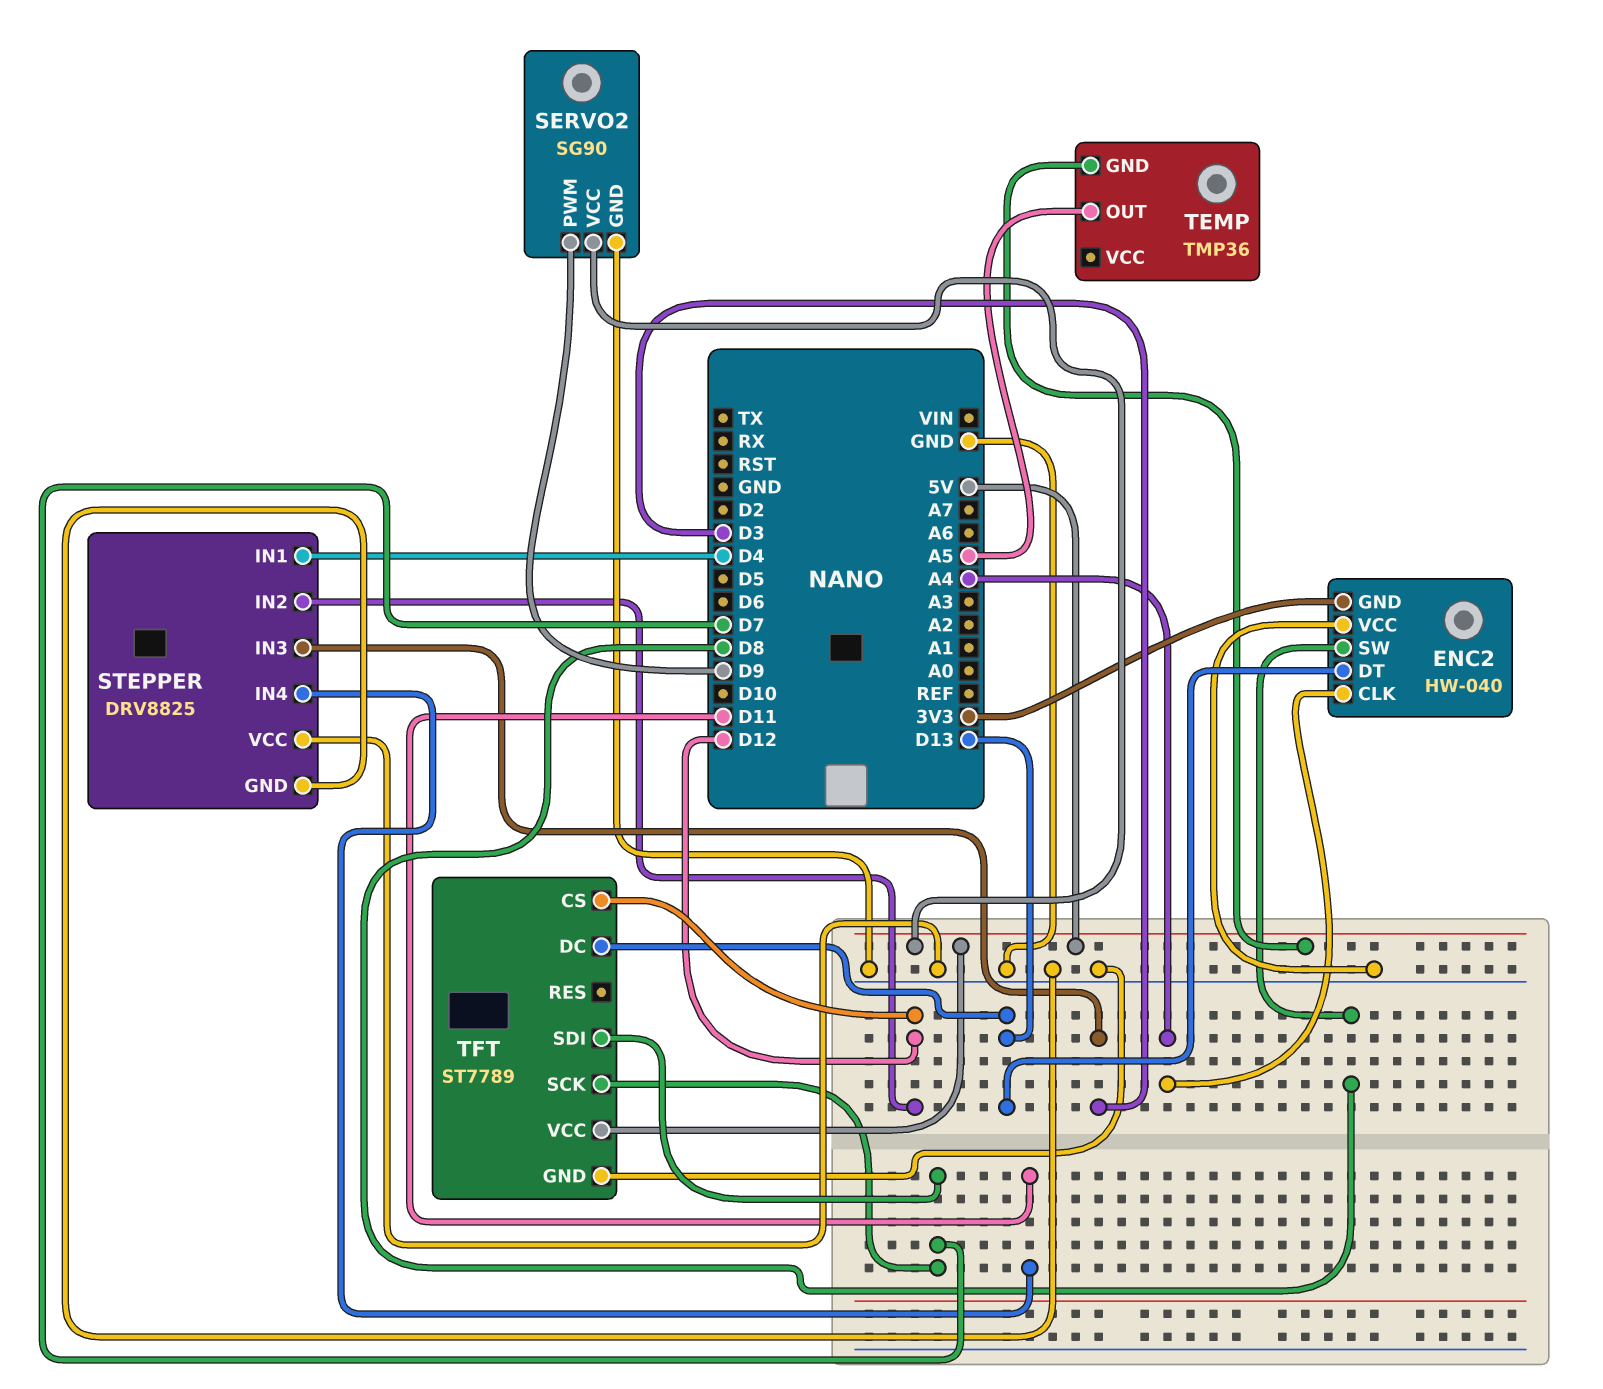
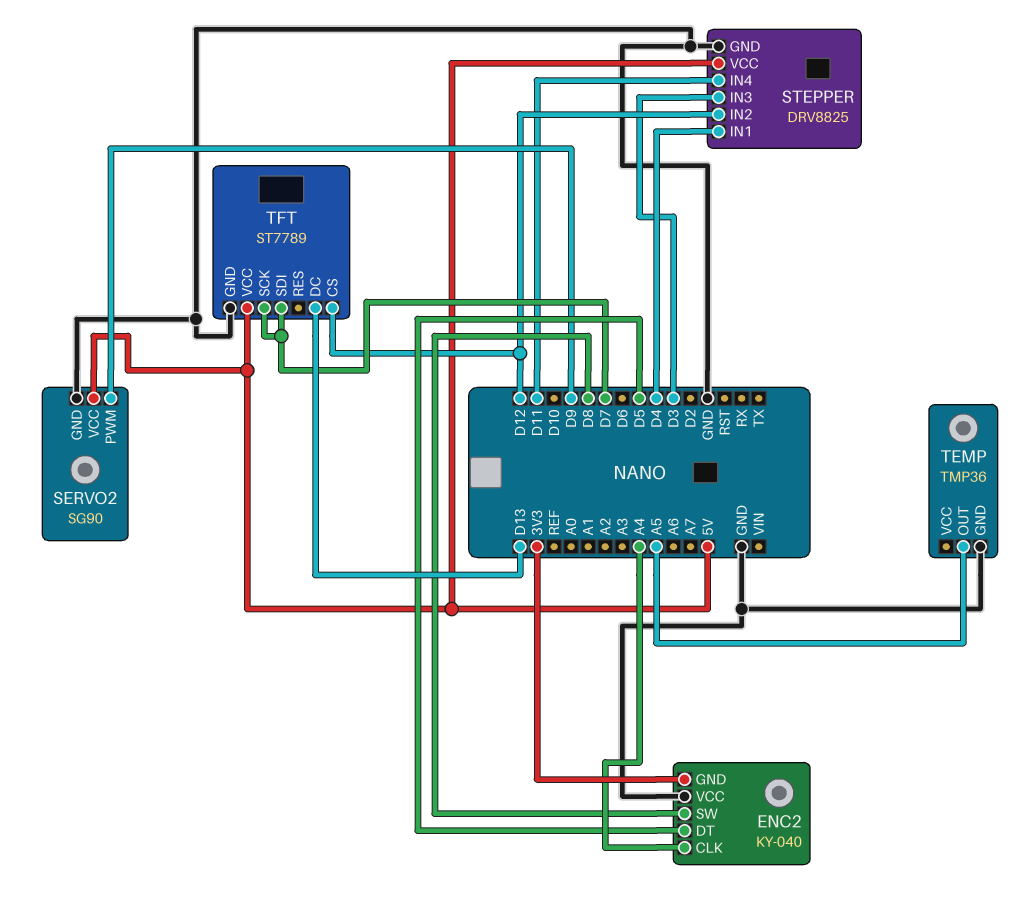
ENC2: HW-040 -> KY-040
ENC2 pin DT: D13 -> D5
STEPPER pin VCC: GND -> 5V
TEMP pin GND: 5V -> GND

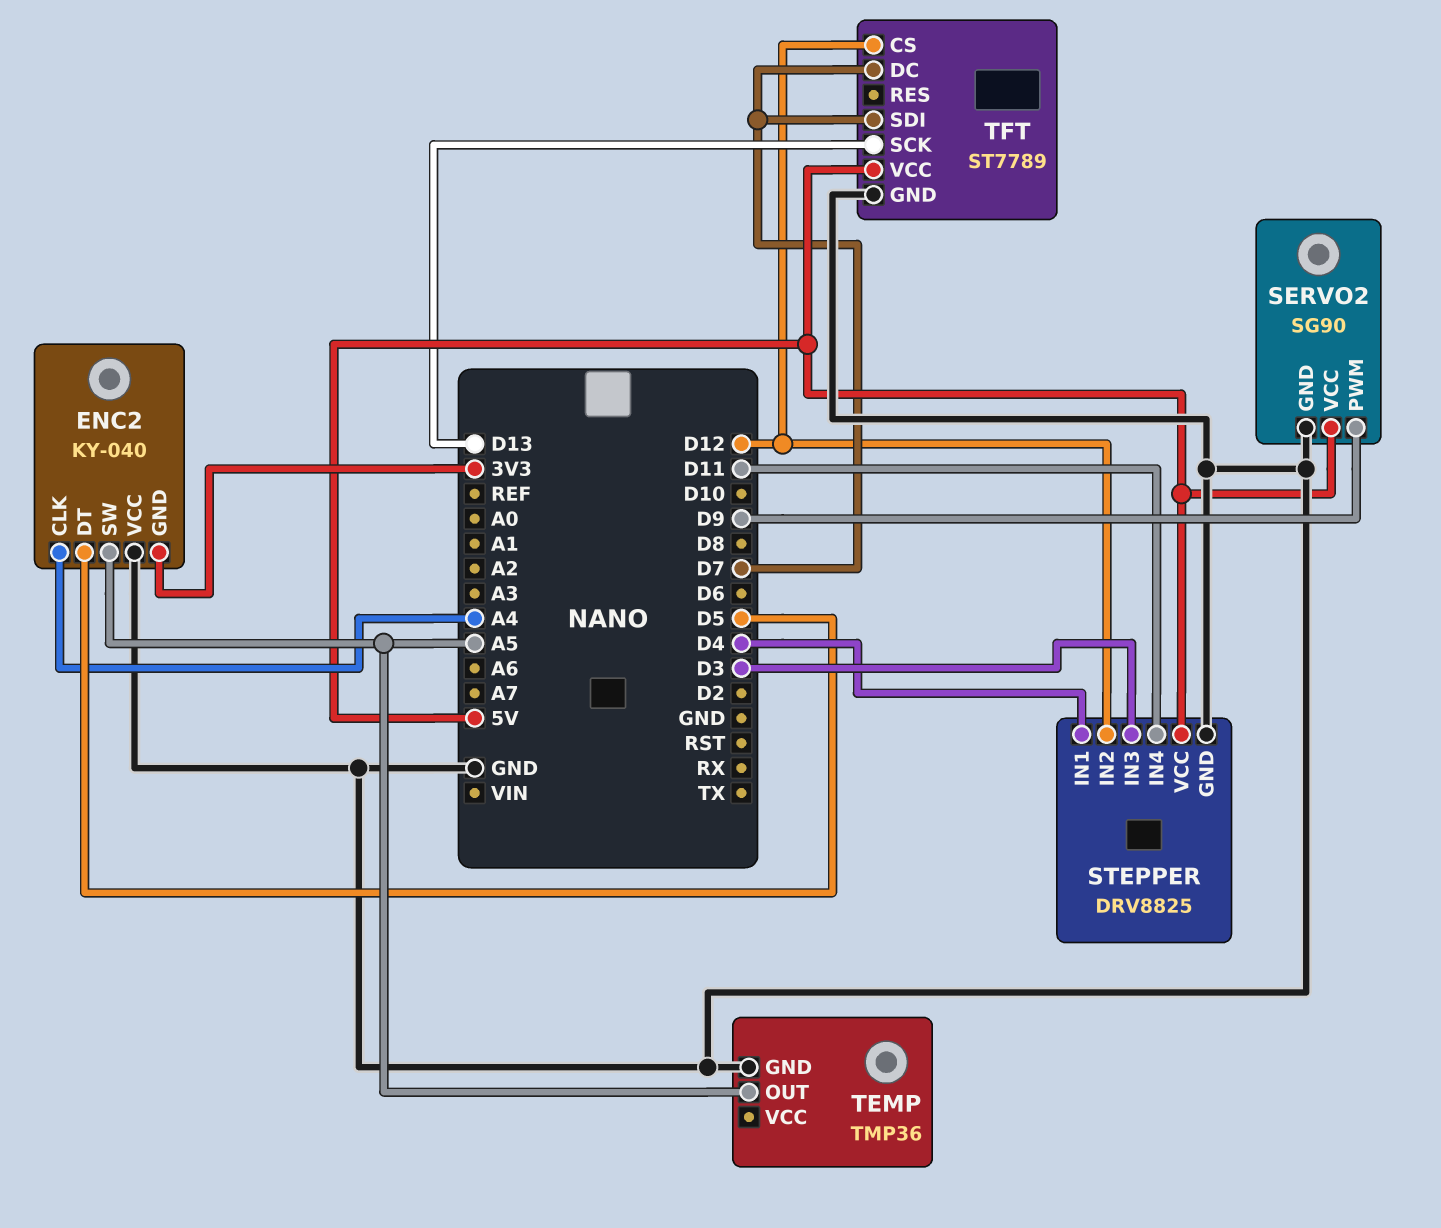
ENC2 pin SW: D8 -> A5
TFT pin DC: D13 -> D7
TFT pin SCK: D7 -> D13

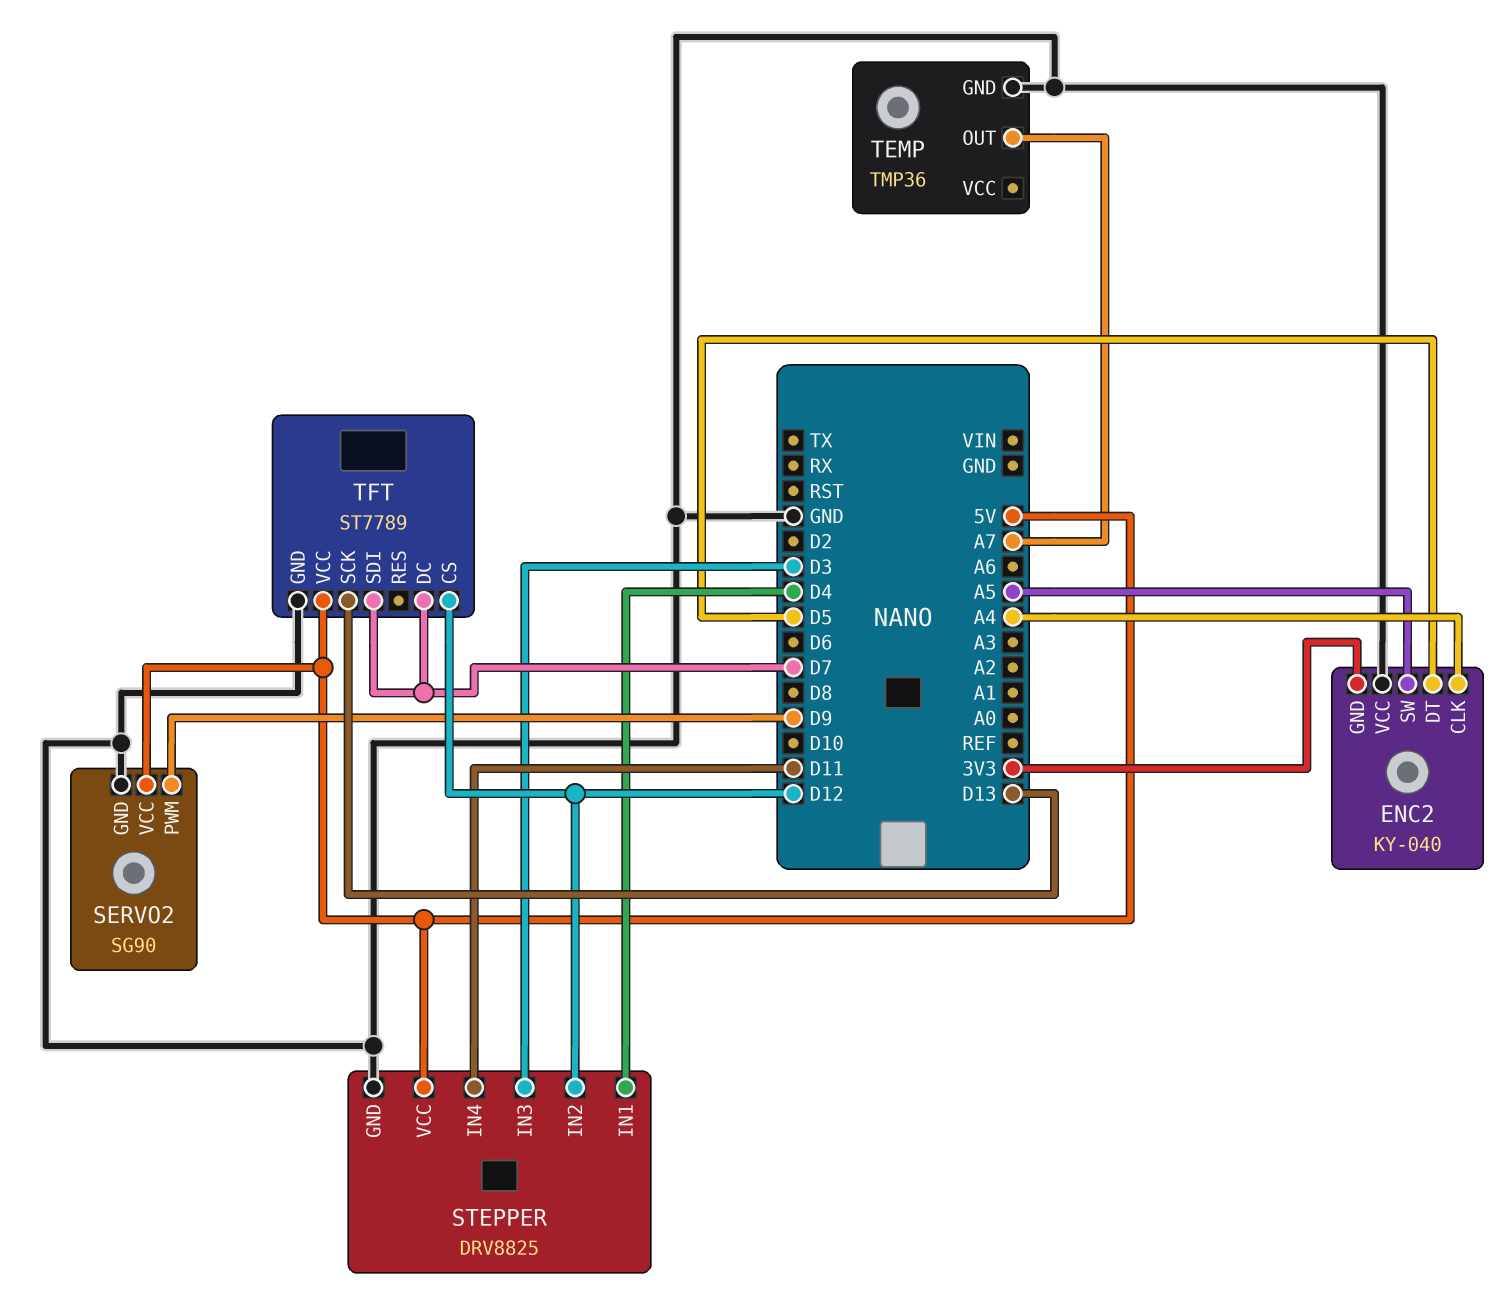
TEMP pin OUT: A5 -> A7

